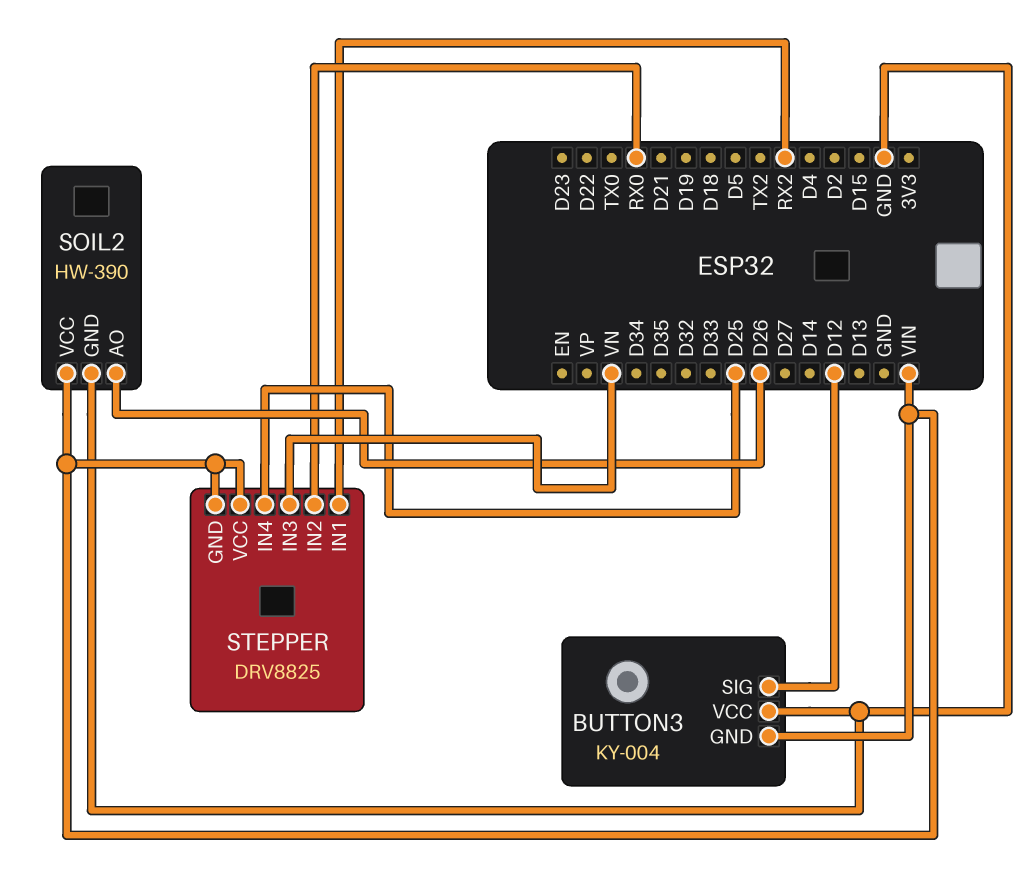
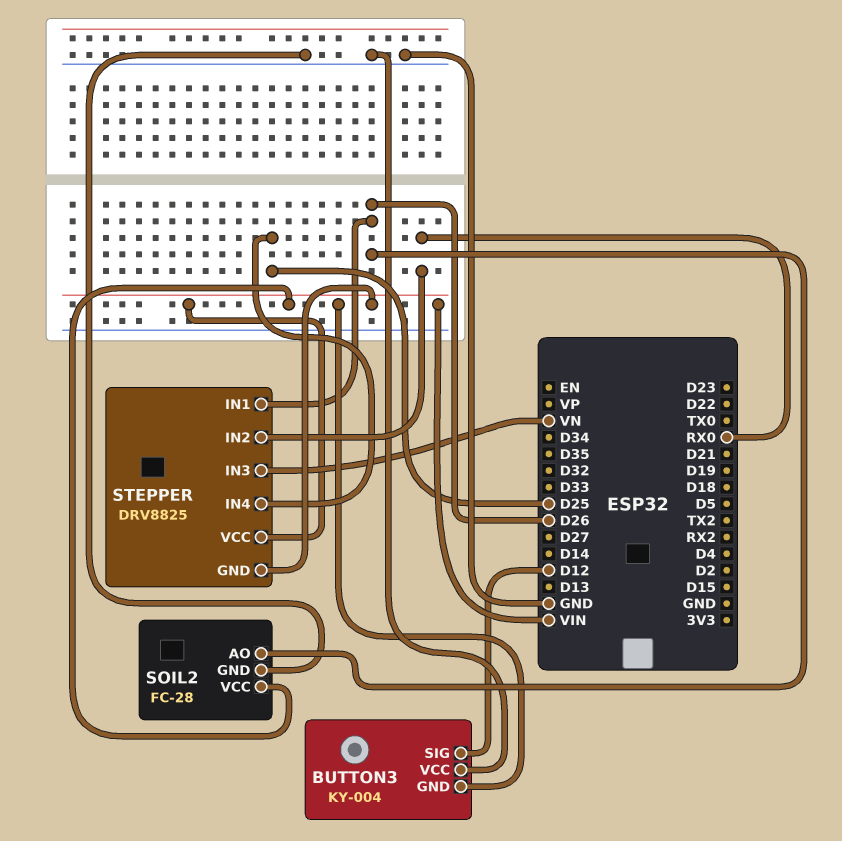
SOIL2: HW-390 -> FC-28
STEPPER pin IN1: RX2 -> D26

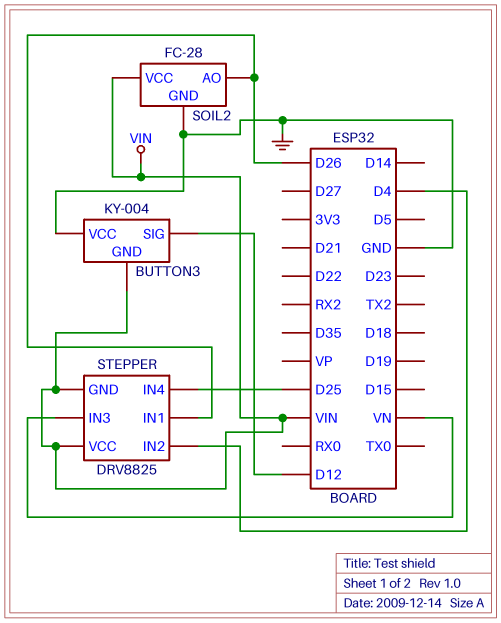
STEPPER pin IN2: RX0 -> D4

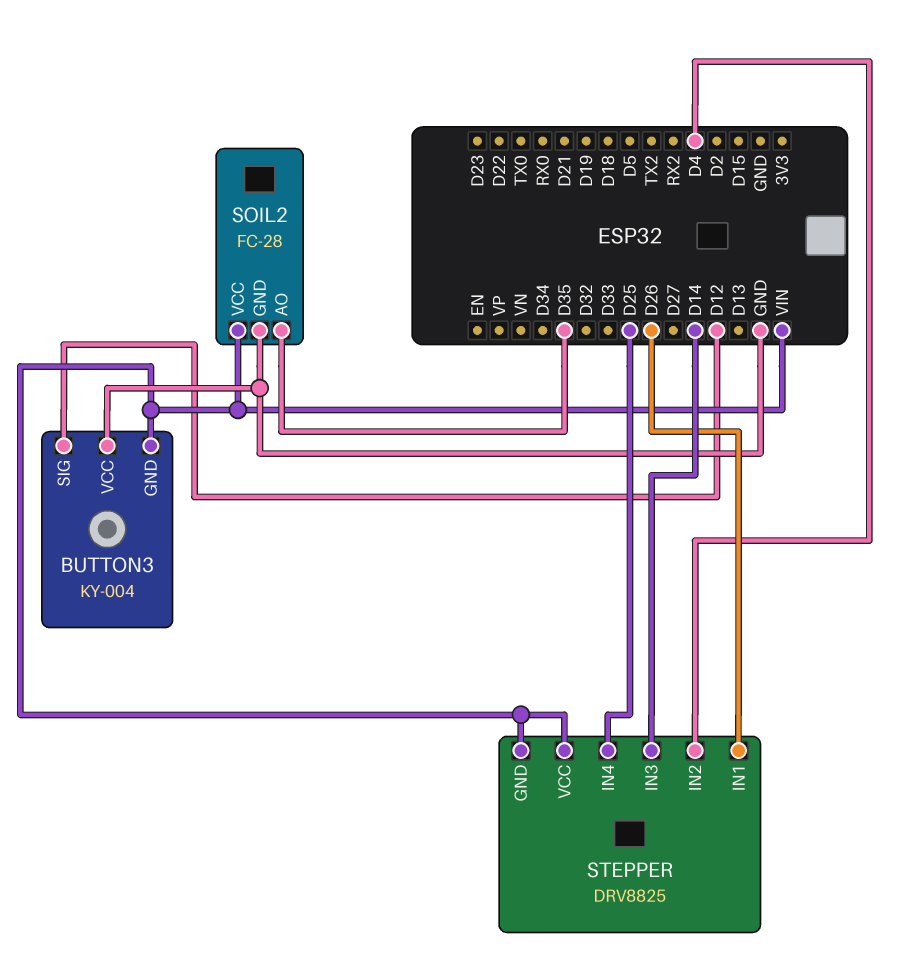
SOIL2 pin AO: D26 -> D35
STEPPER pin IN3: VN -> D14

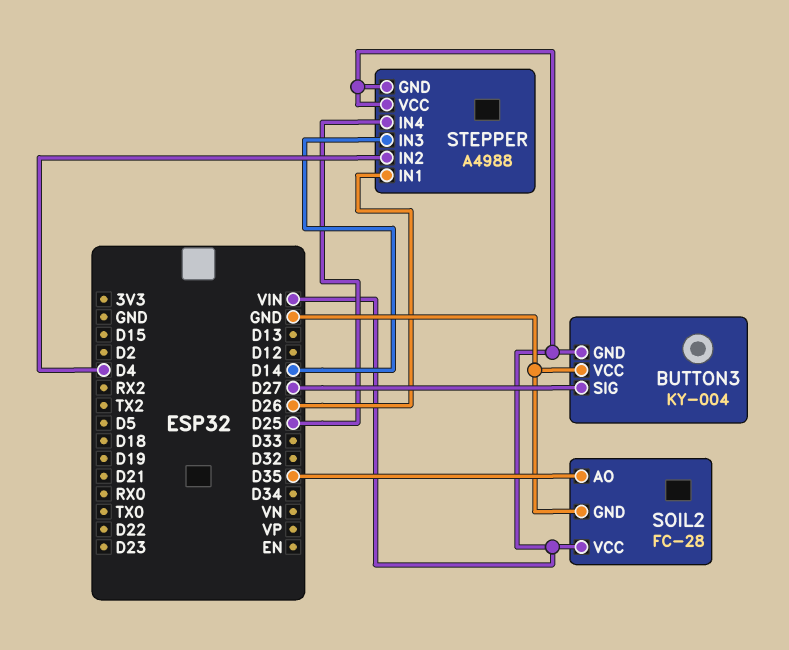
BUTTON3 pin SIG: D12 -> D27
STEPPER: DRV8825 -> A4988

